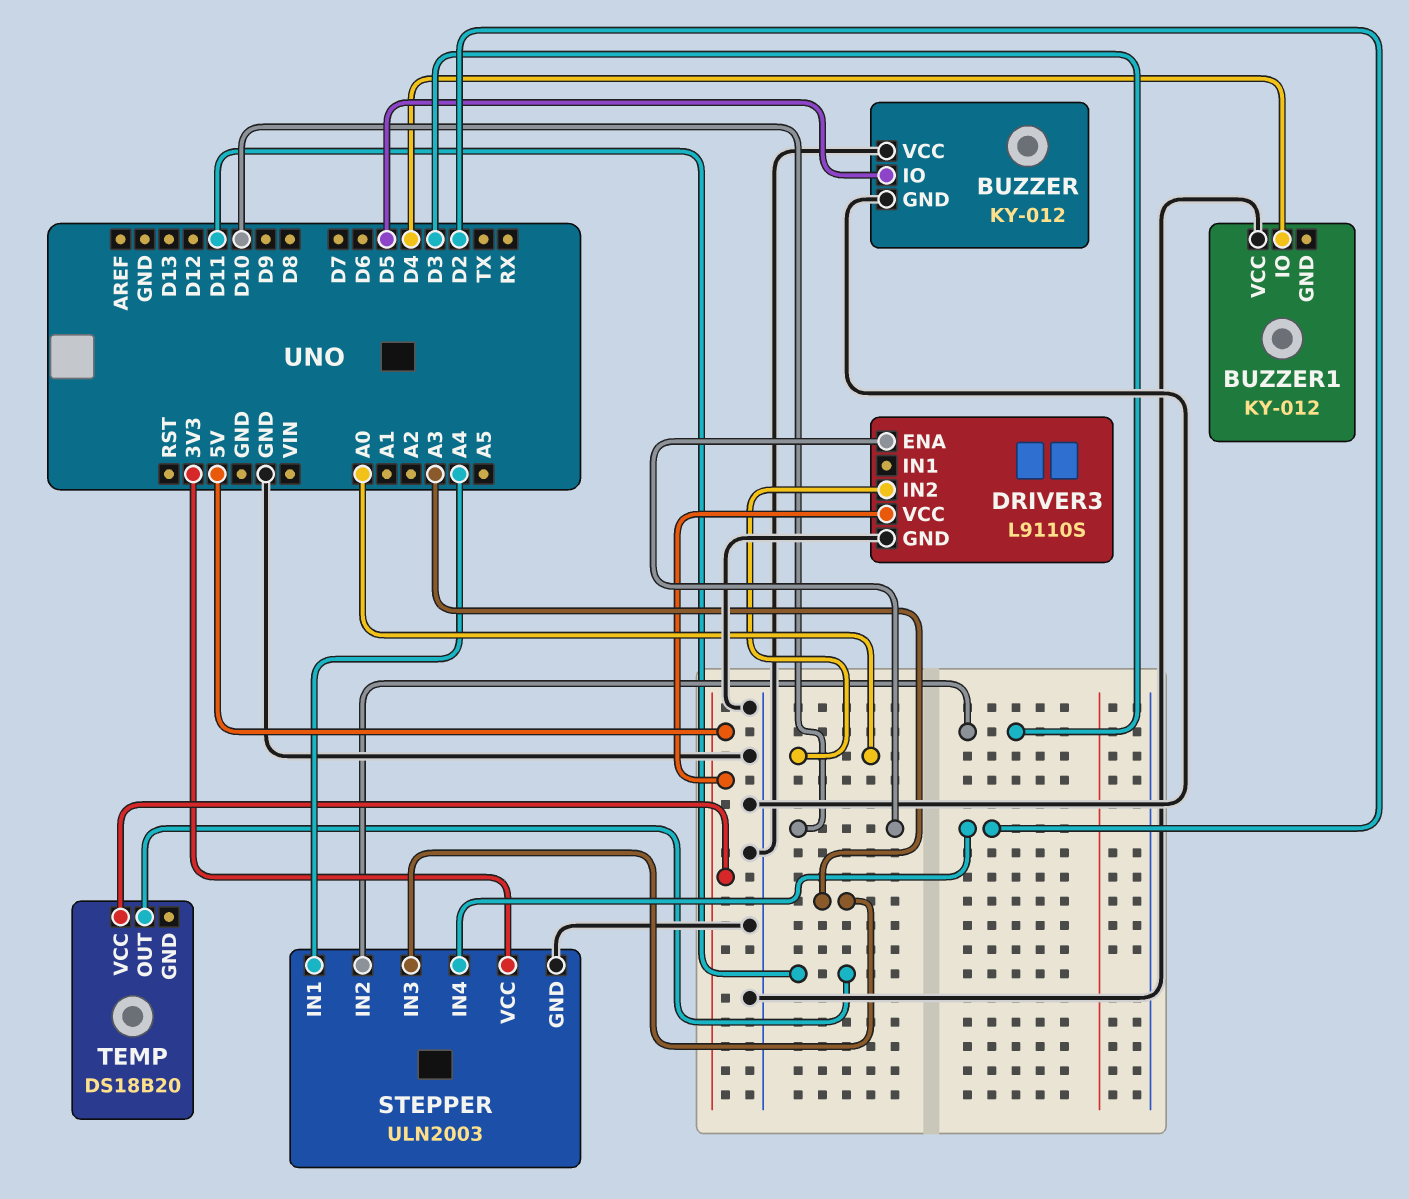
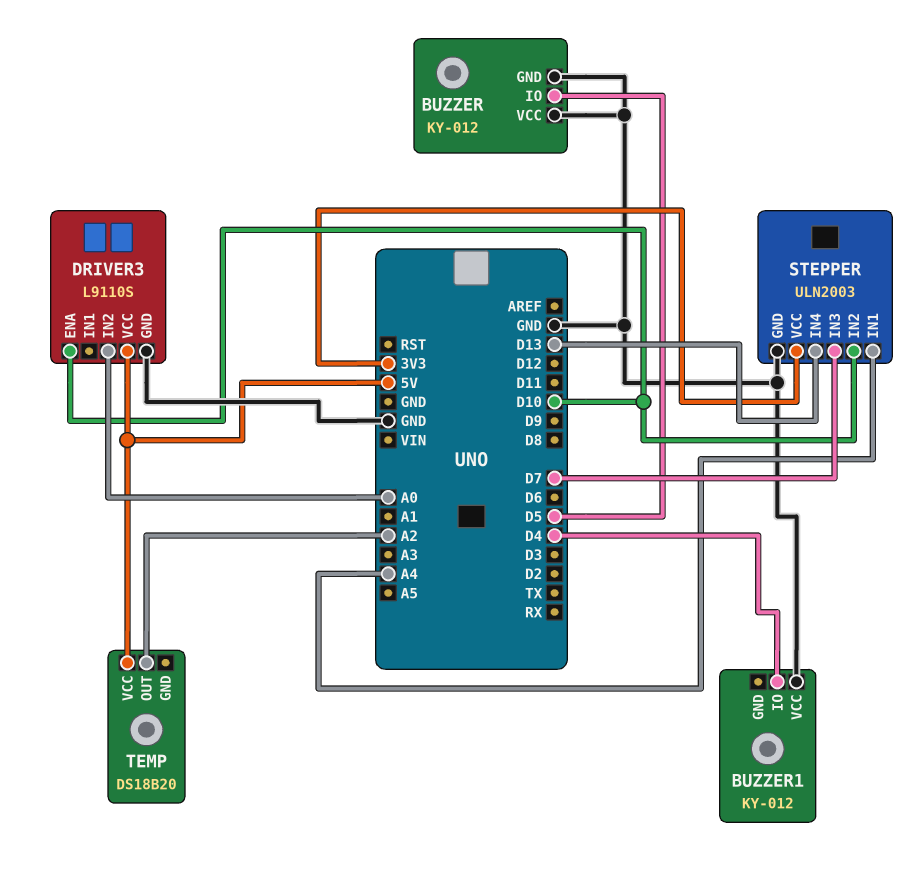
STEPPER pin IN2: D3 -> D10
STEPPER pin IN3: A3 -> D7
STEPPER pin IN4: D2 -> D13
TEMP pin OUT: D11 -> A2

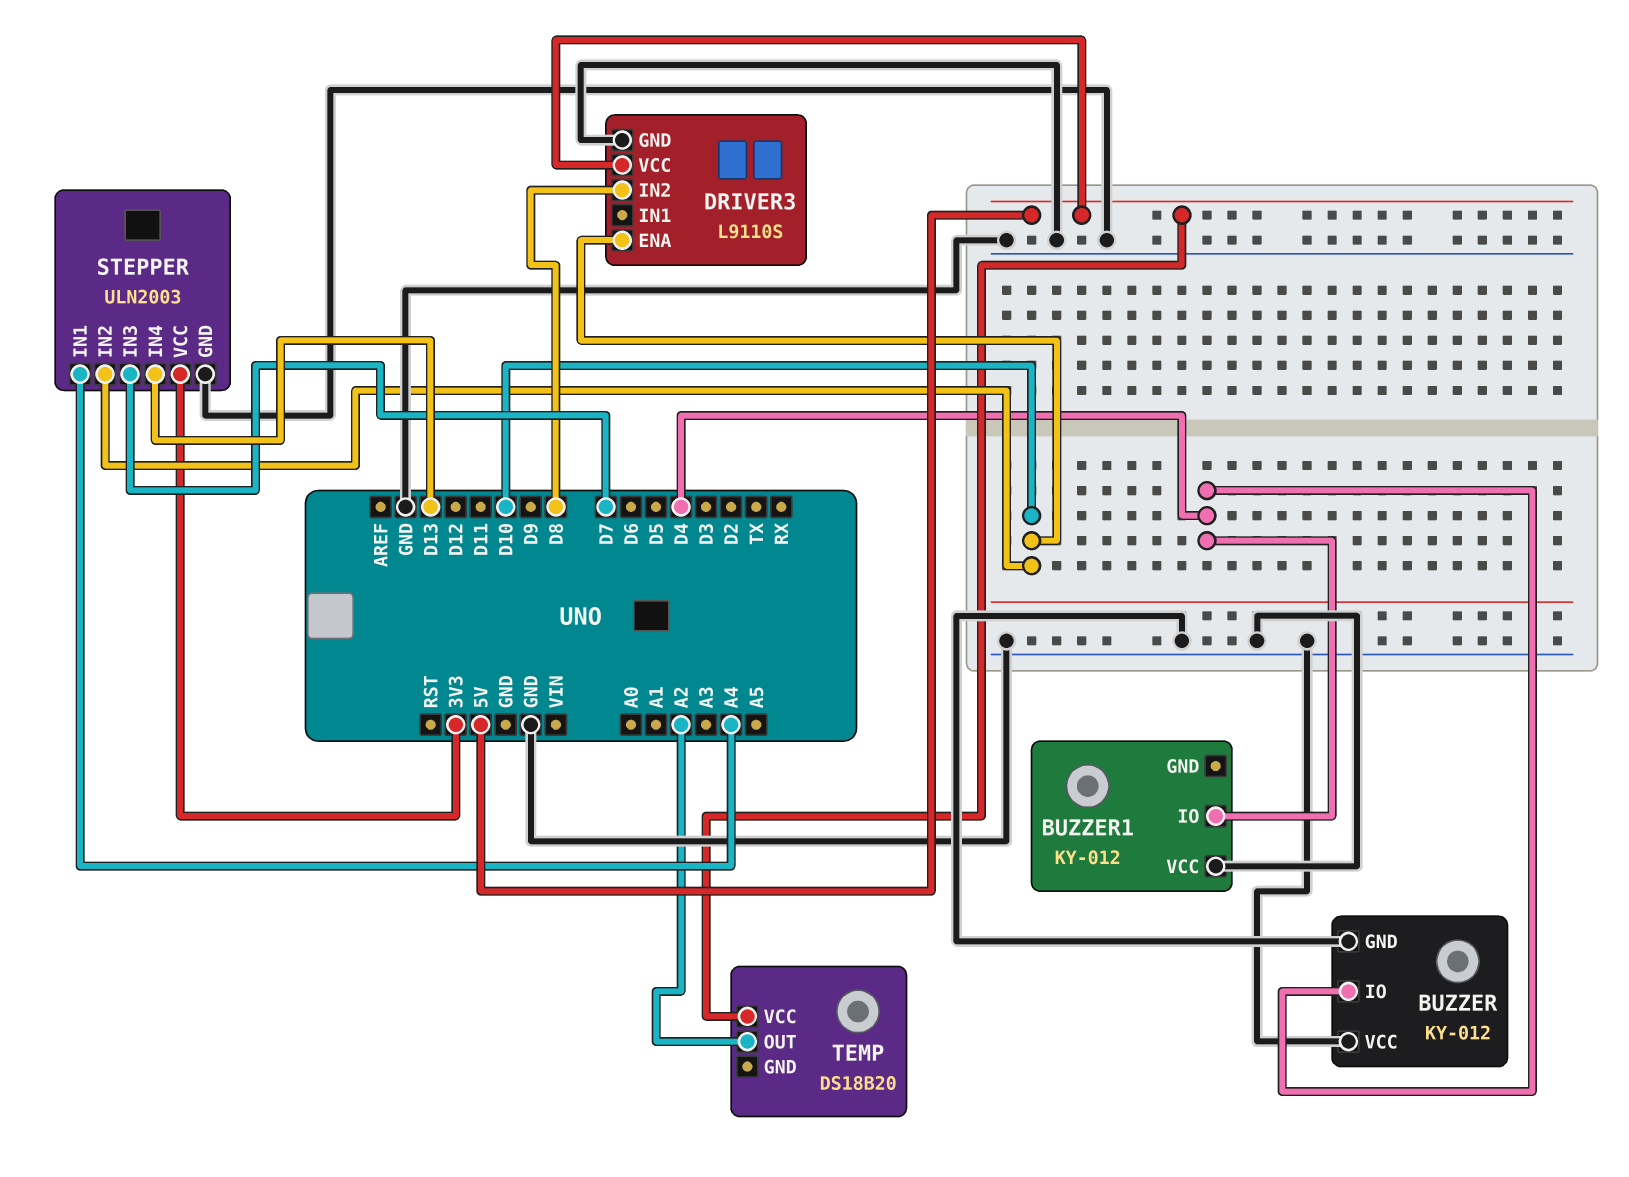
BUZZER pin IO: D5 -> D4
DRIVER3 pin IN2: A0 -> D8

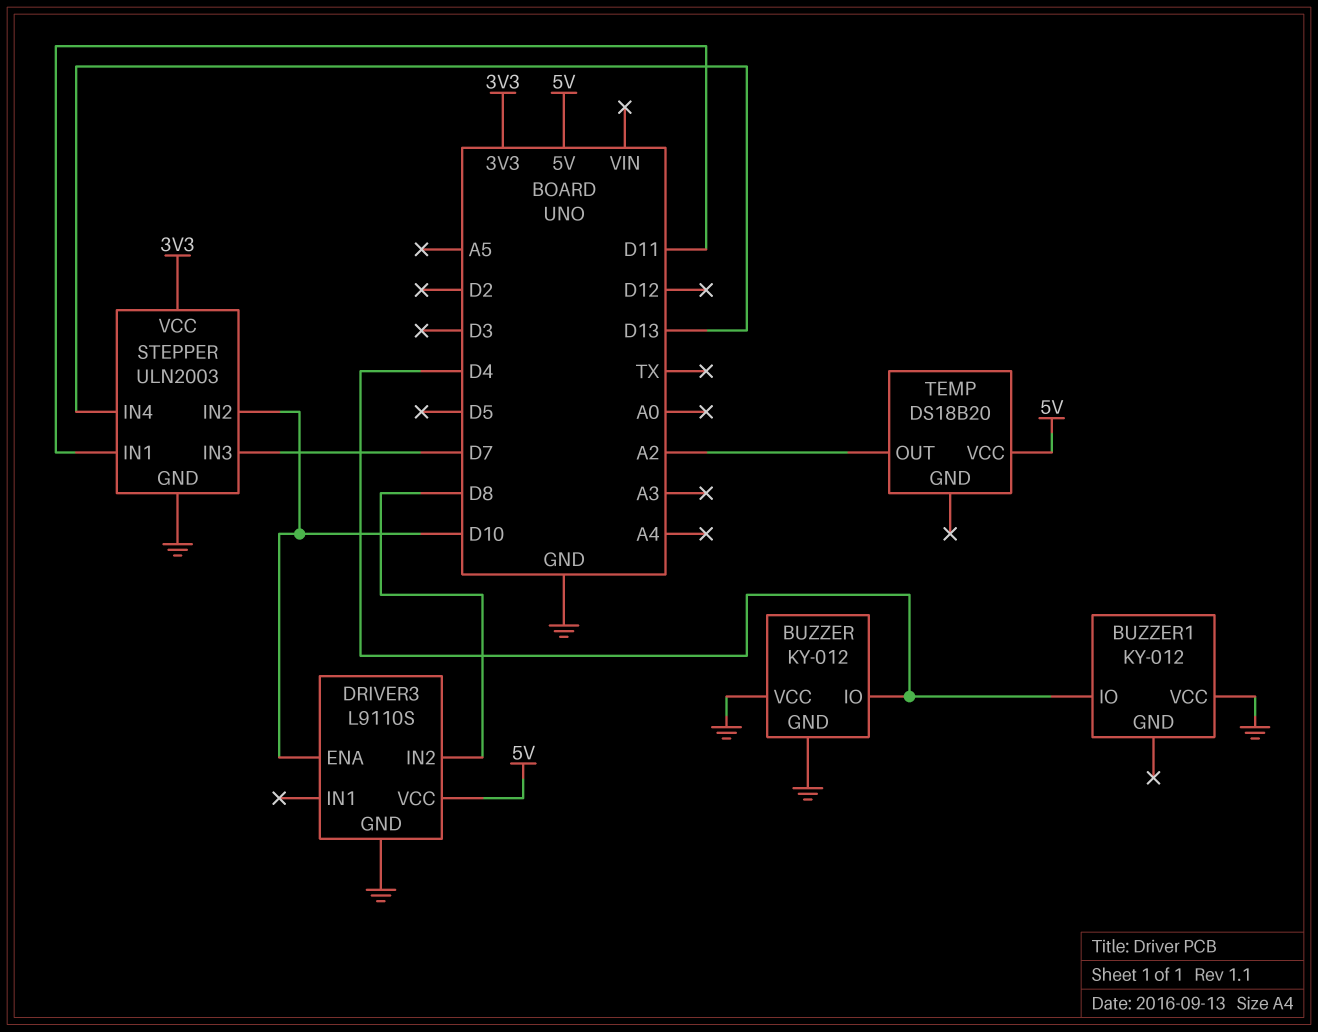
STEPPER pin IN1: A4 -> D11

